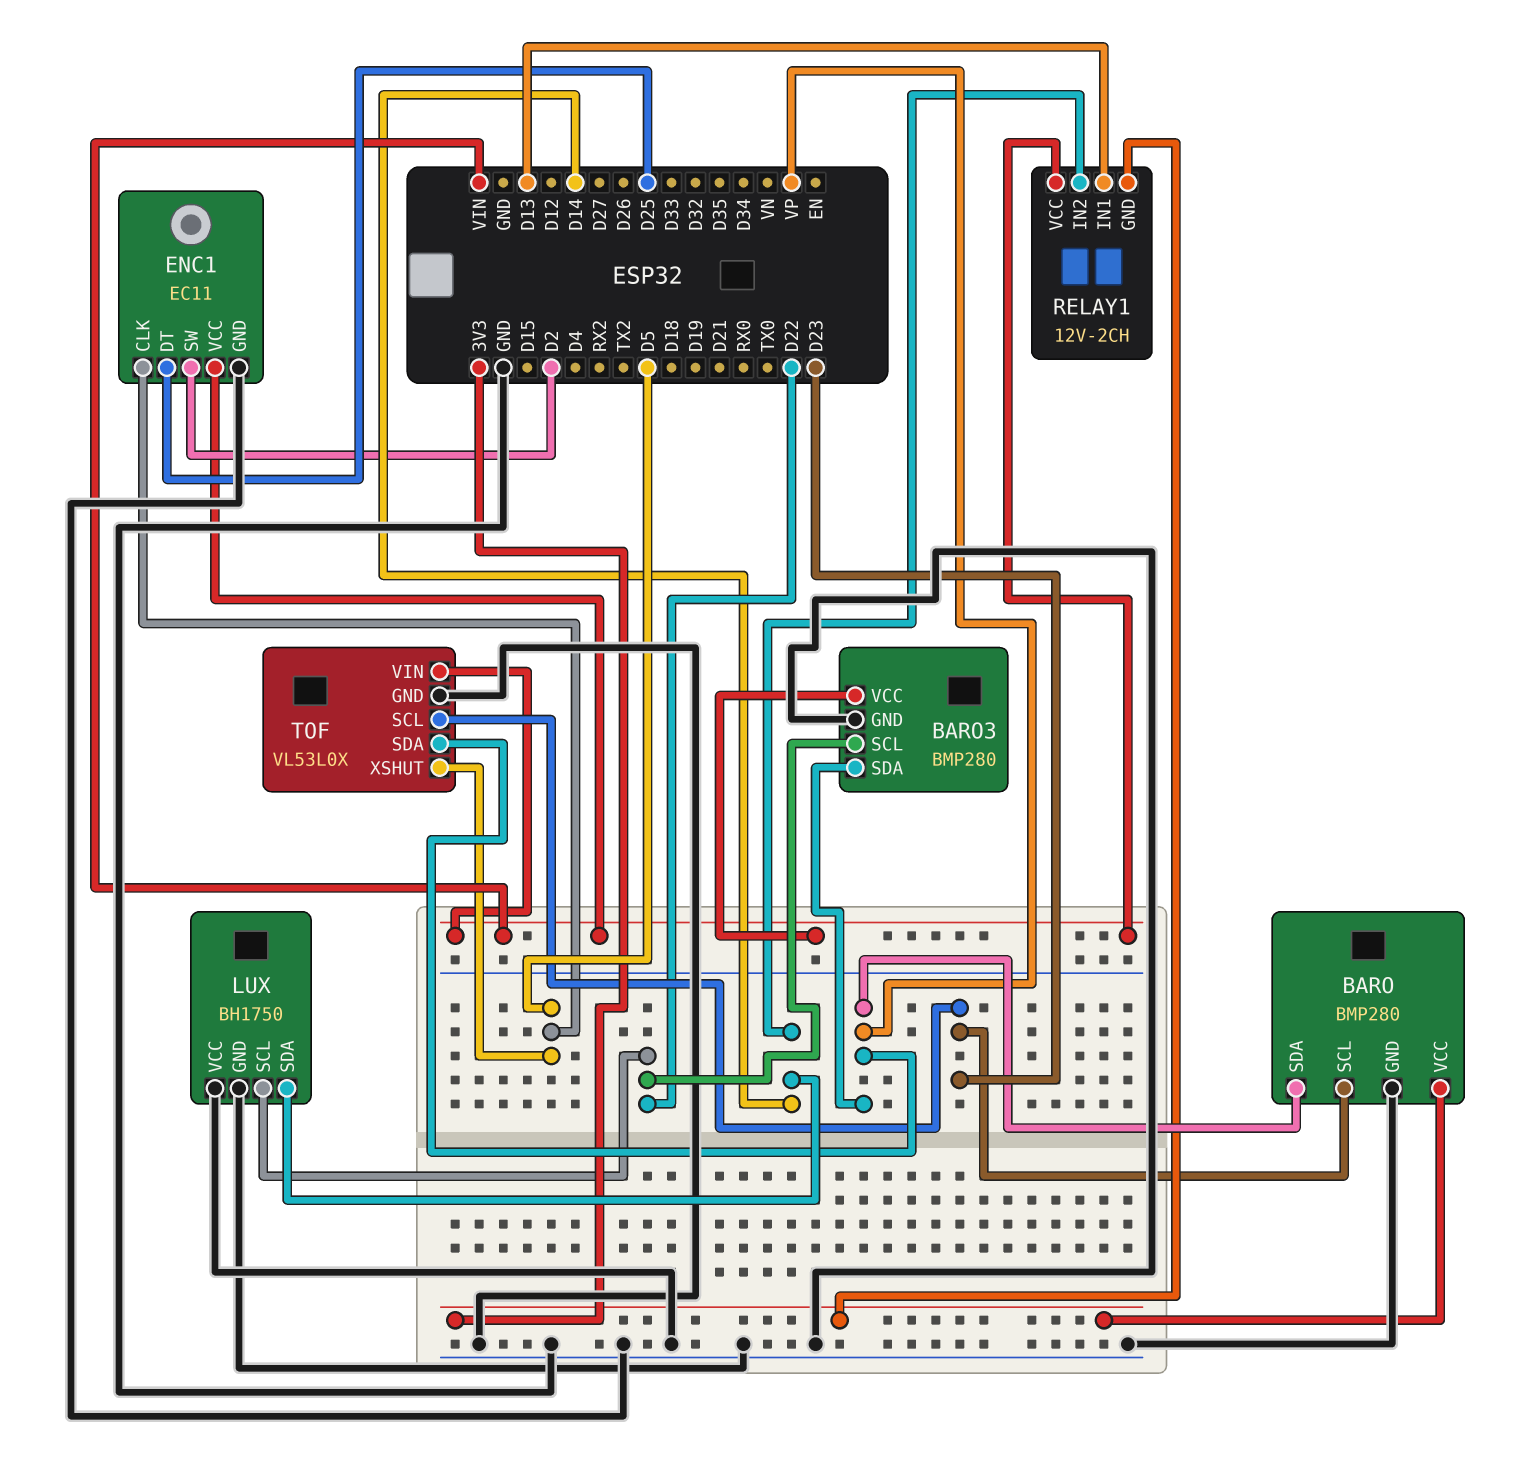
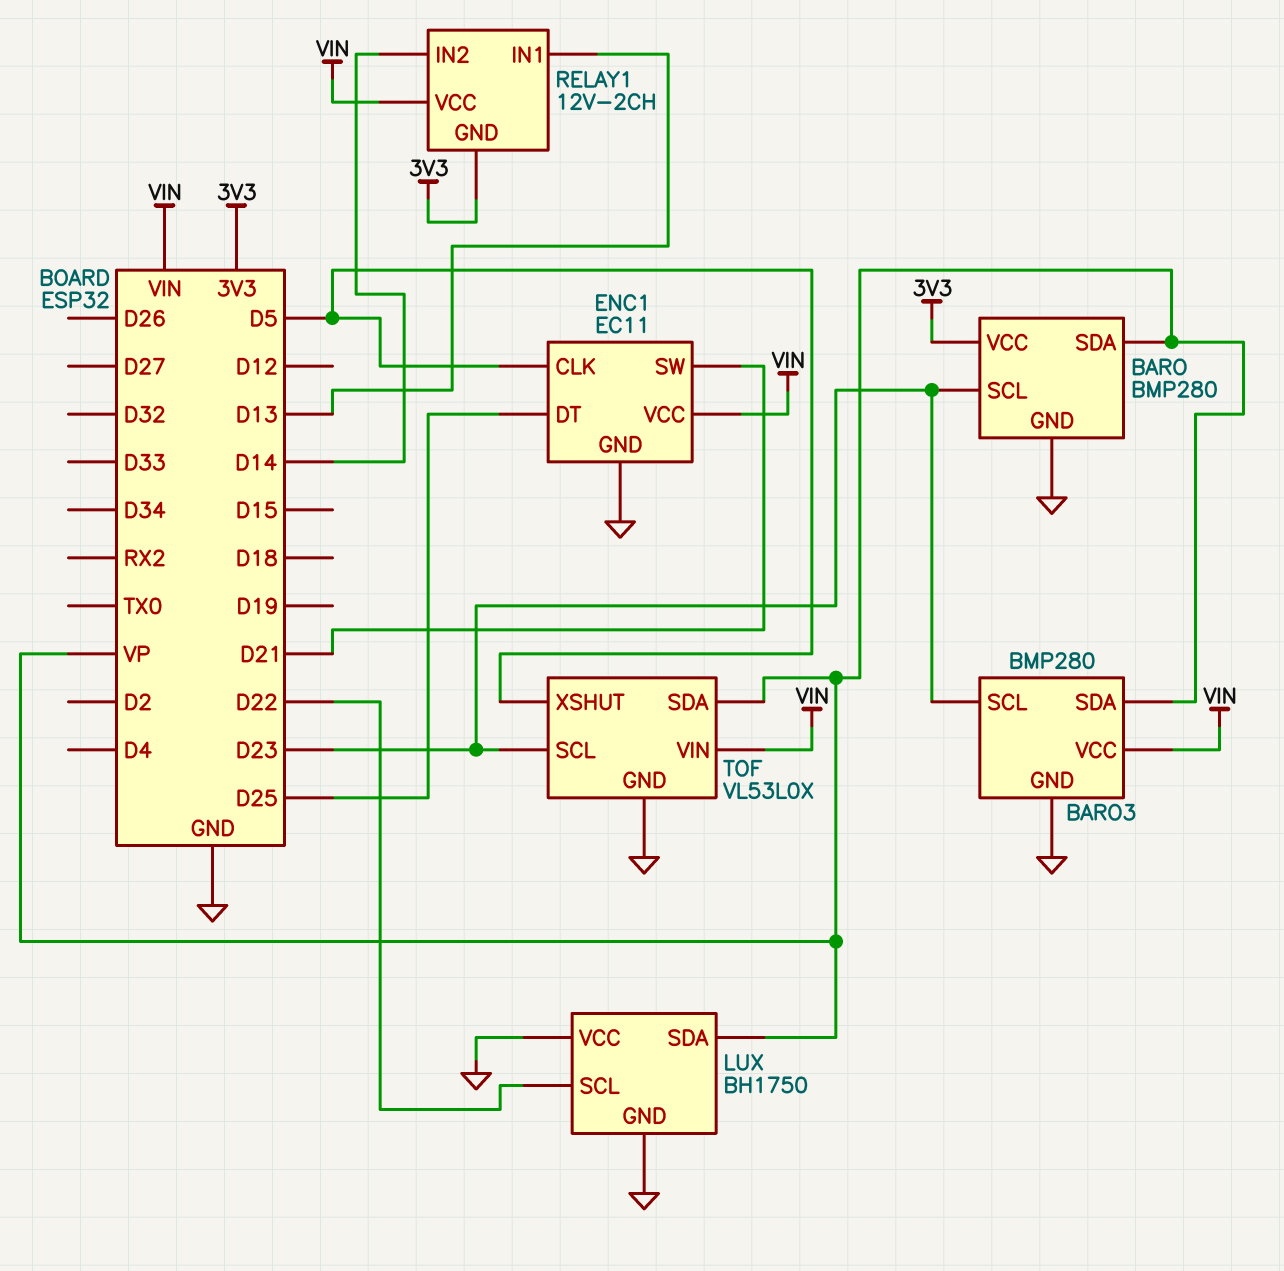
BARO3 pin SCL: D22 -> D23
ENC1 pin SW: D2 -> D21
LUX pin SDA: D14 -> VP

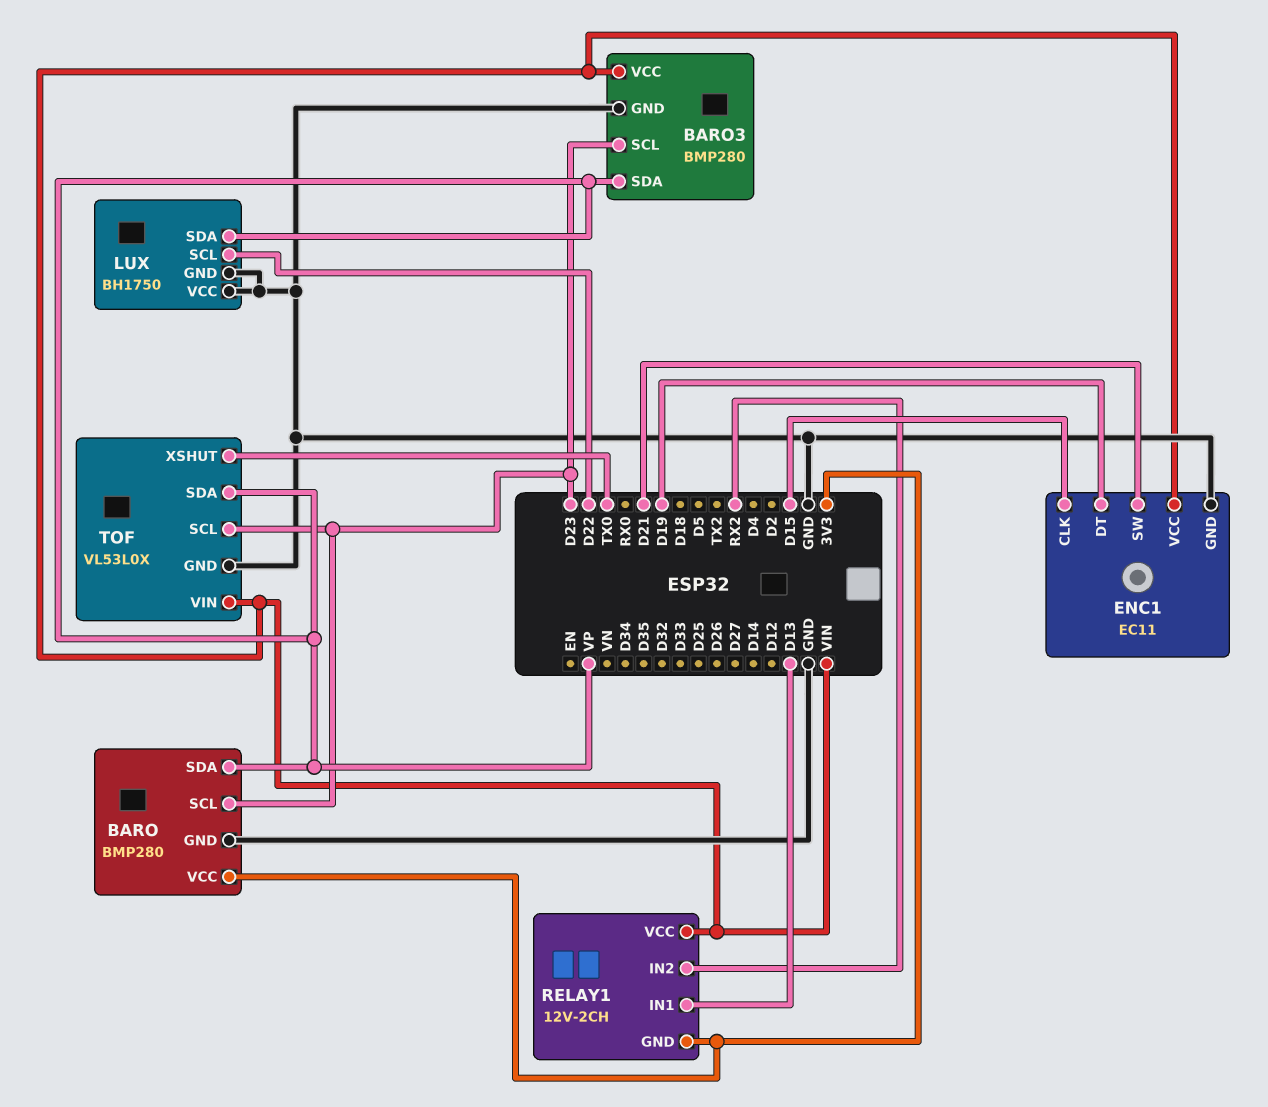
ENC1 pin CLK: D5 -> D15
ENC1 pin DT: D25 -> D19
RELAY1 pin IN2: D14 -> RX2
TOF pin XSHUT: D5 -> TX0

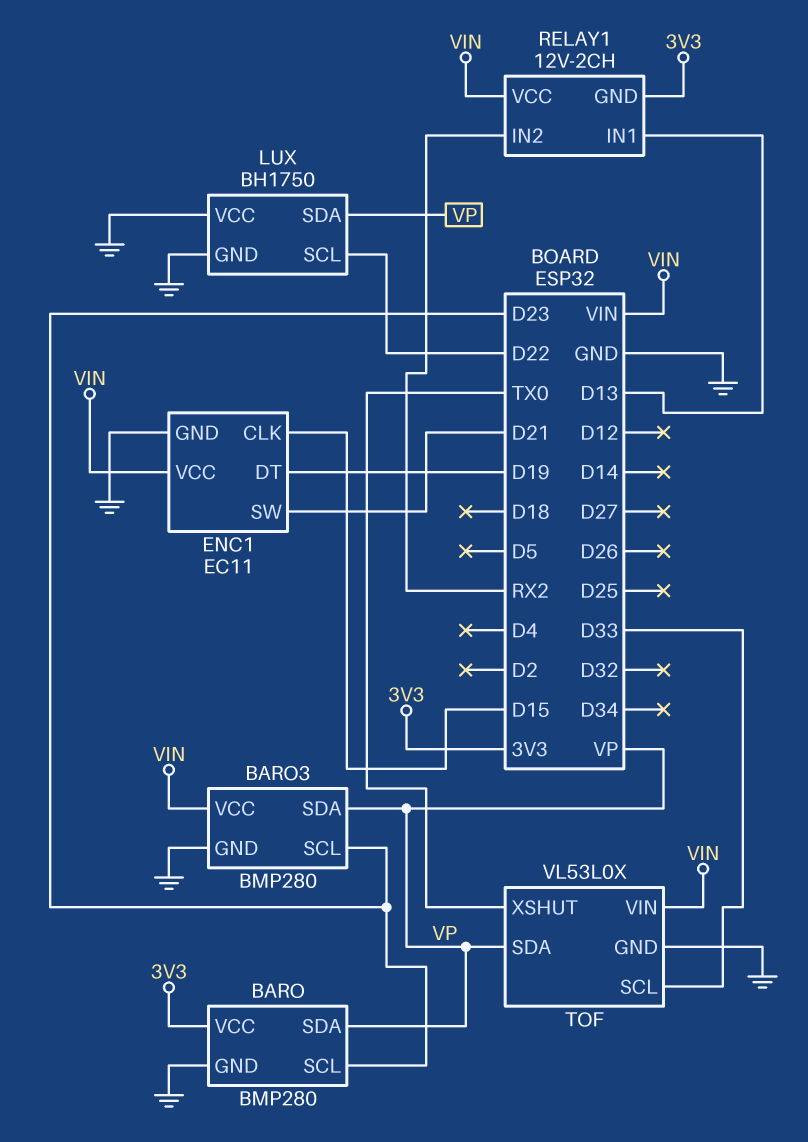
TOF pin SCL: D23 -> D33

